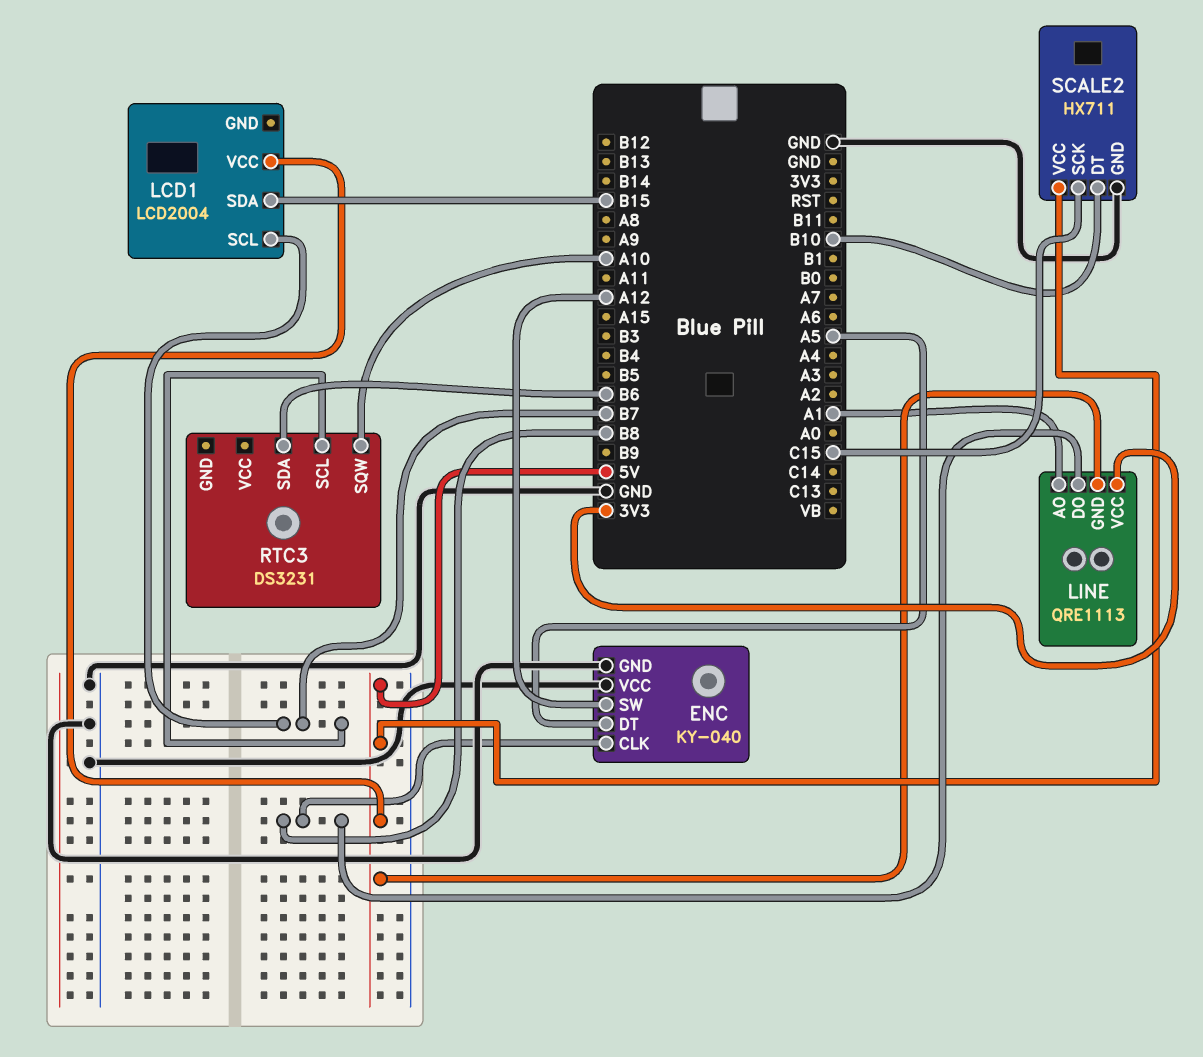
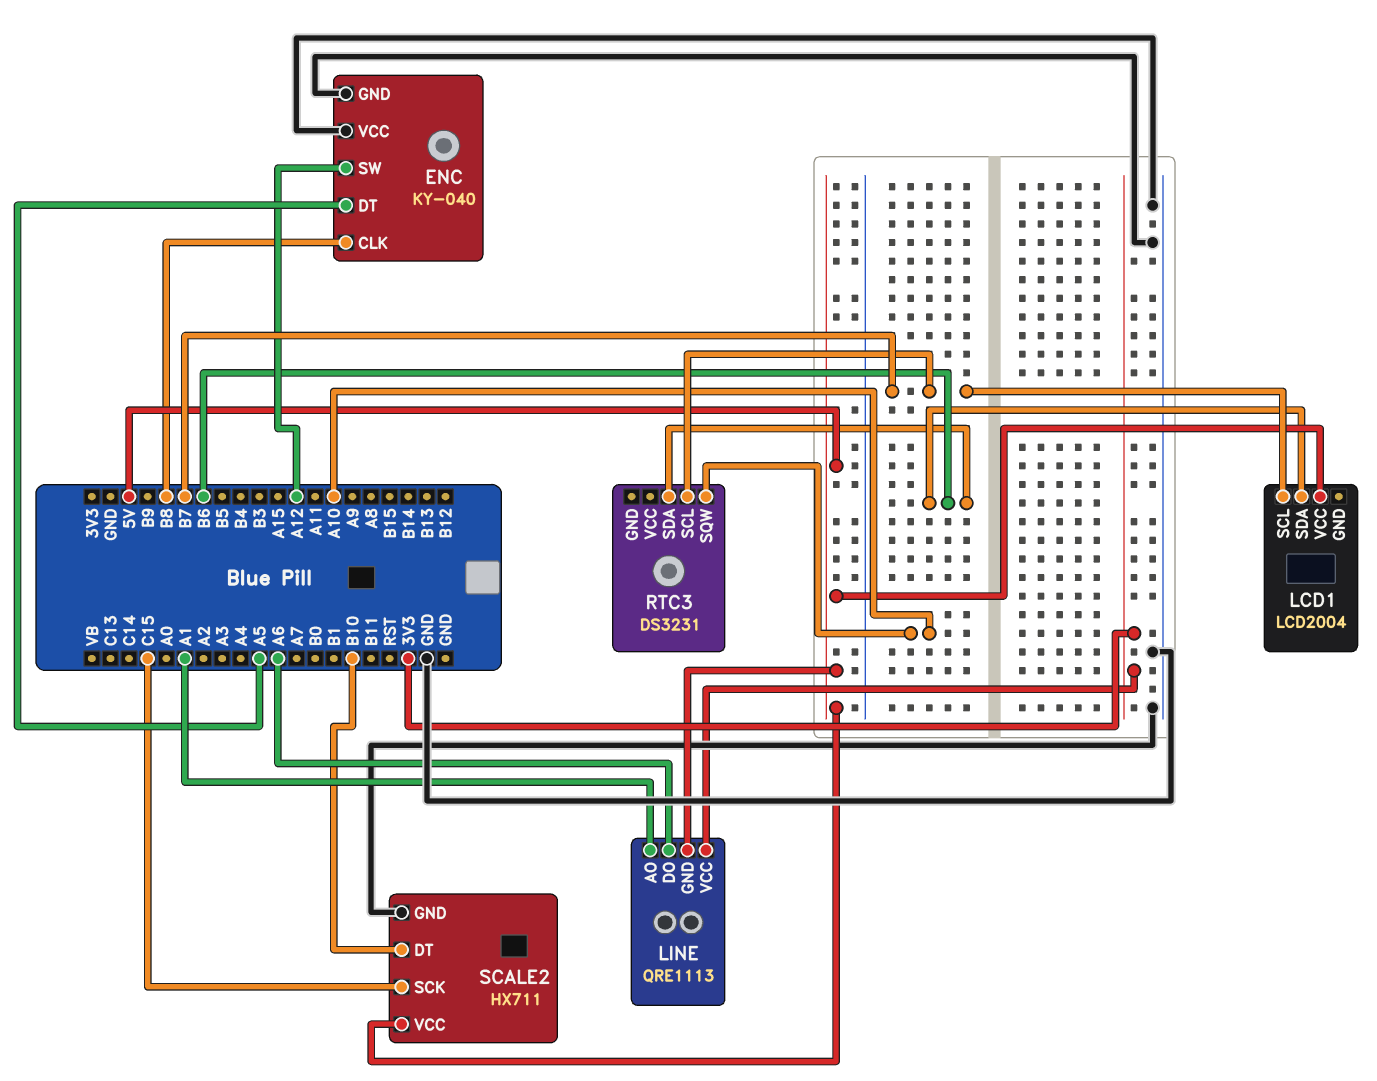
LCD1 pin SDA: B15 -> B6
LINE pin DO: B8 -> A6

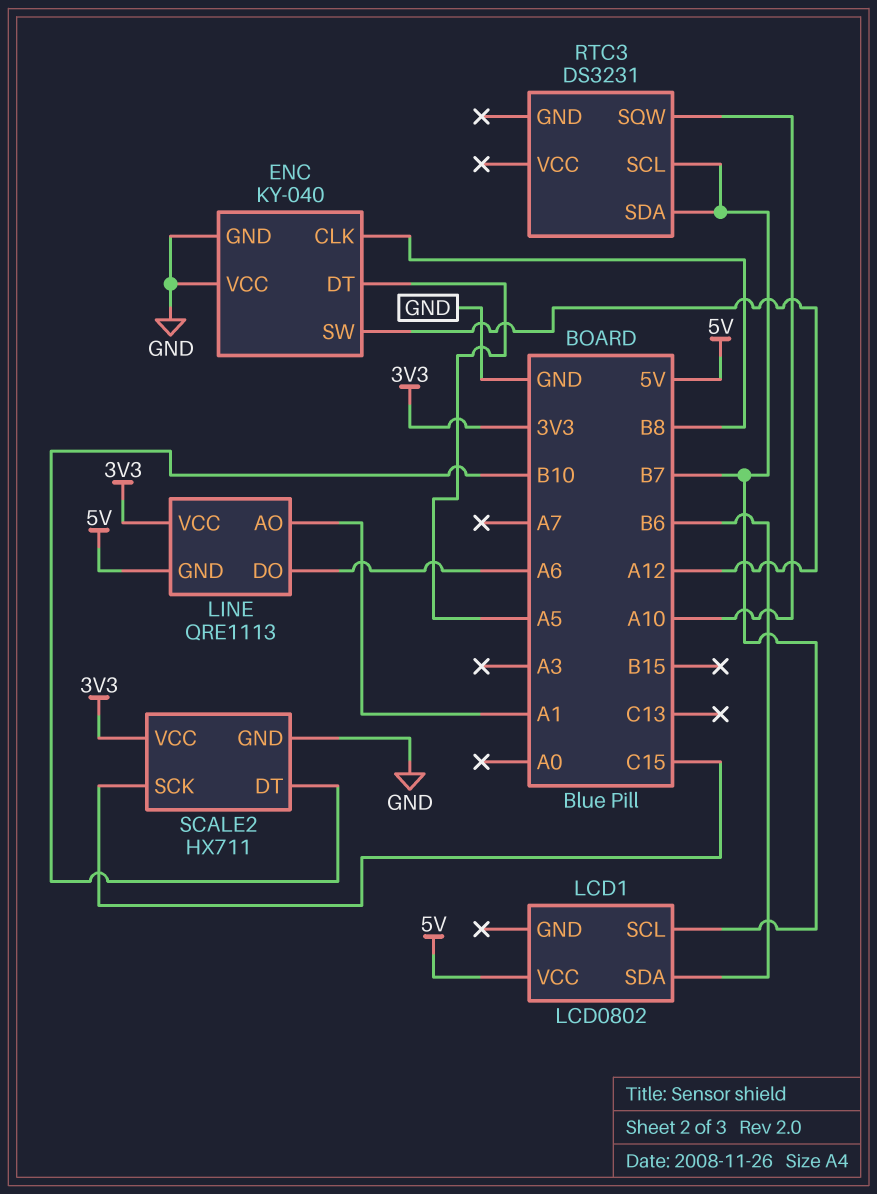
LCD1: LCD2004 -> LCD0802
RTC3 pin SDA: B6 -> B7
SCALE2 pin VCC: 5V -> 3V3

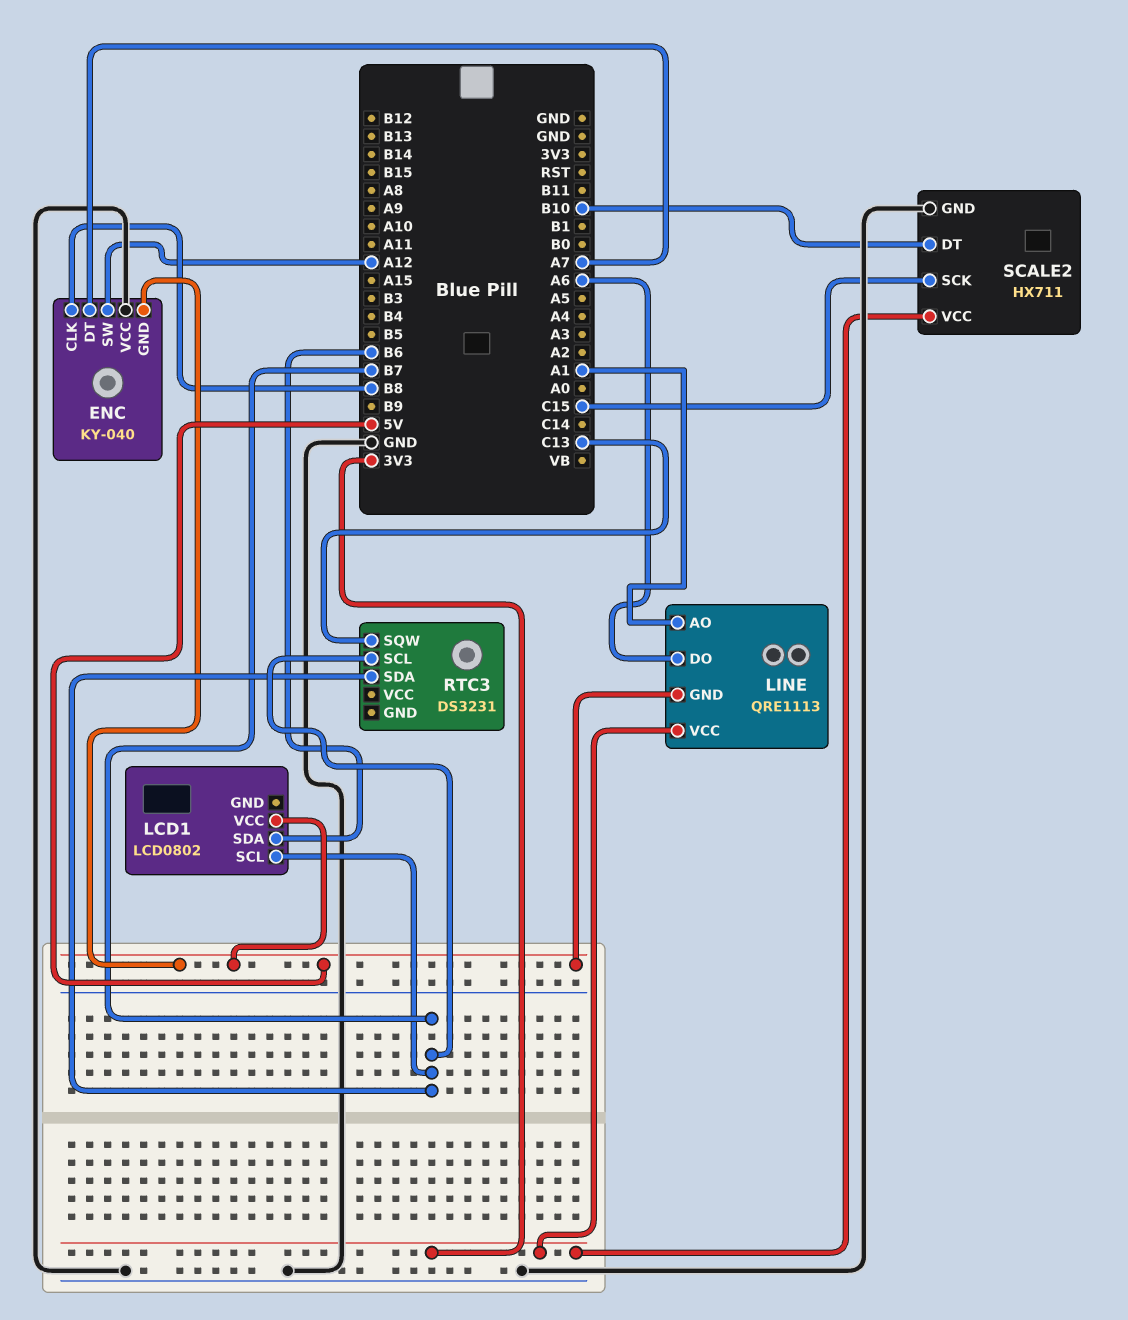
ENC pin DT: A5 -> A7
ENC pin GND: GND -> 5V
RTC3 pin SQW: A10 -> C13

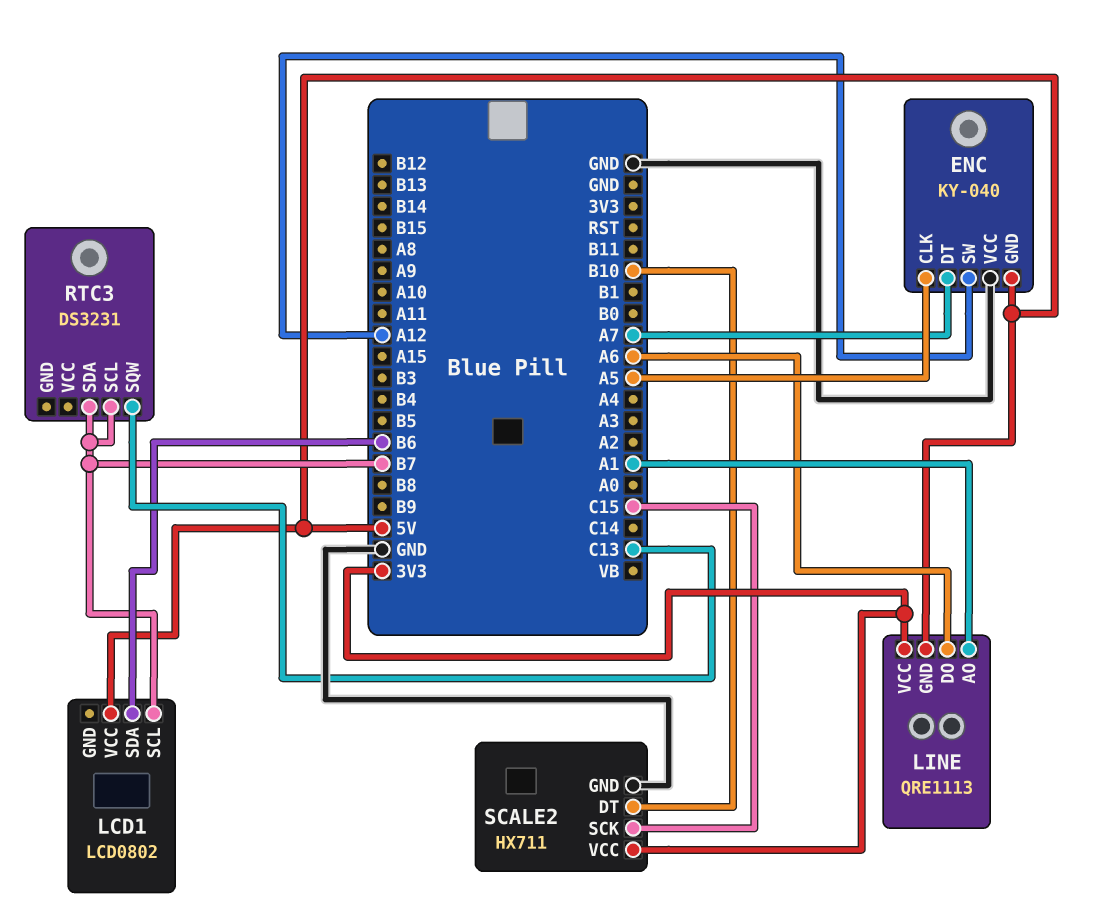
ENC pin CLK: B8 -> A5

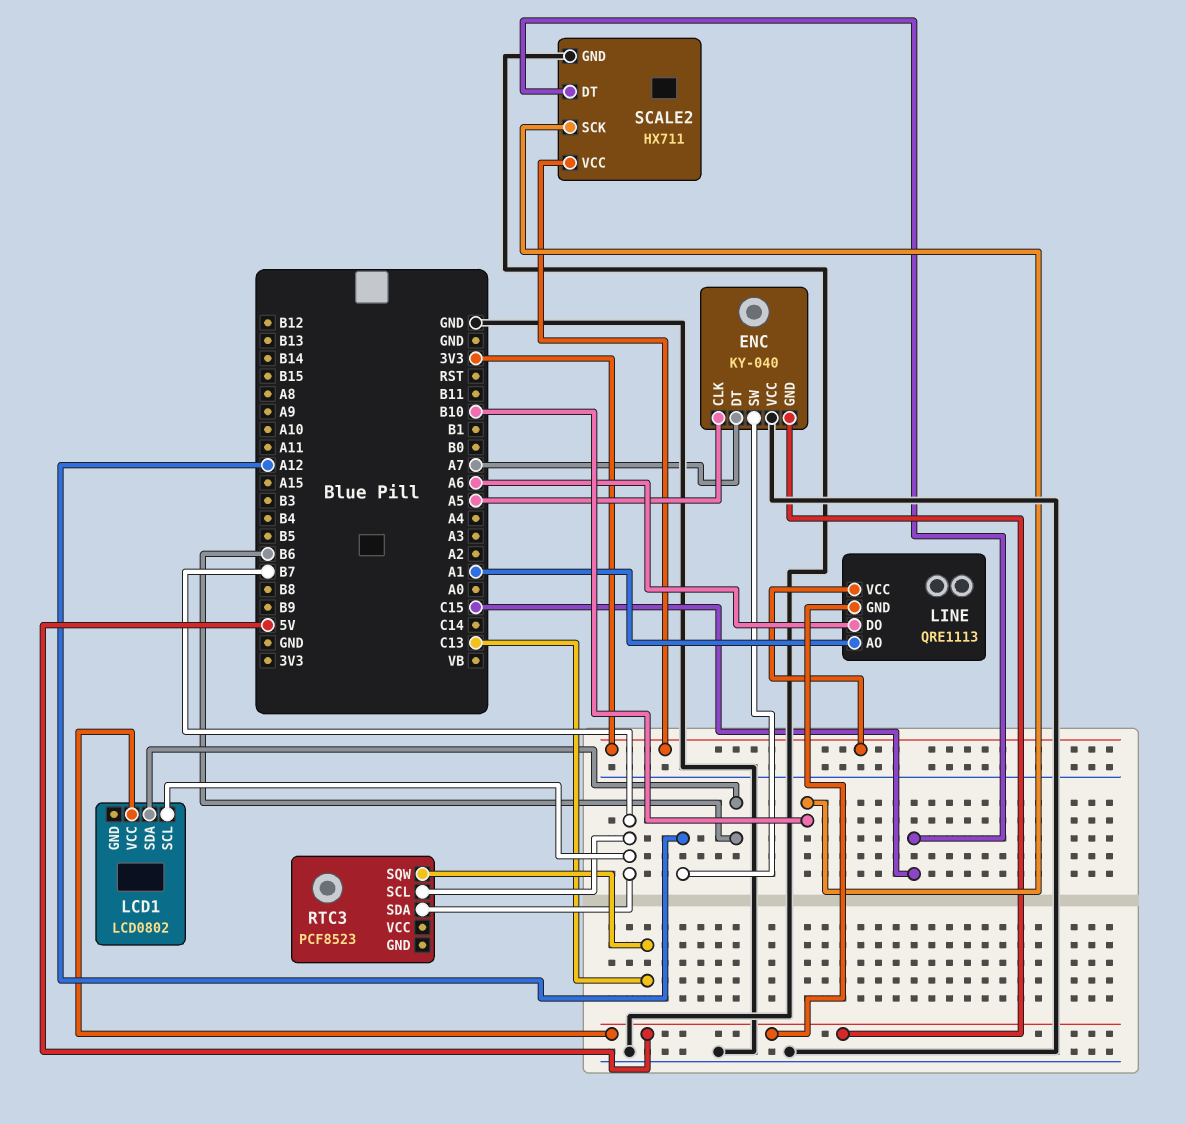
RTC3: DS3231 -> PCF8523
SCALE2 pin DT: B10 -> C15
SCALE2 pin SCK: C15 -> B10

